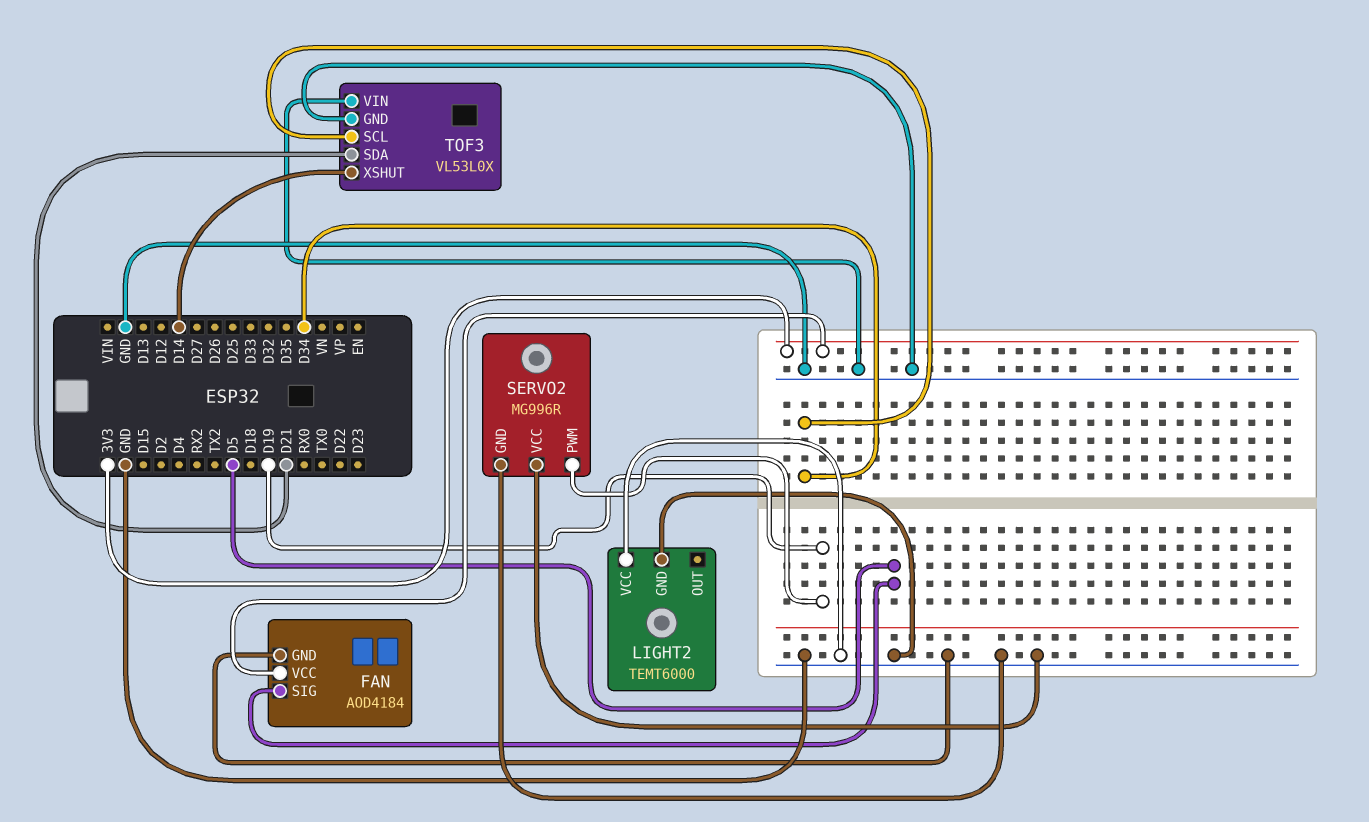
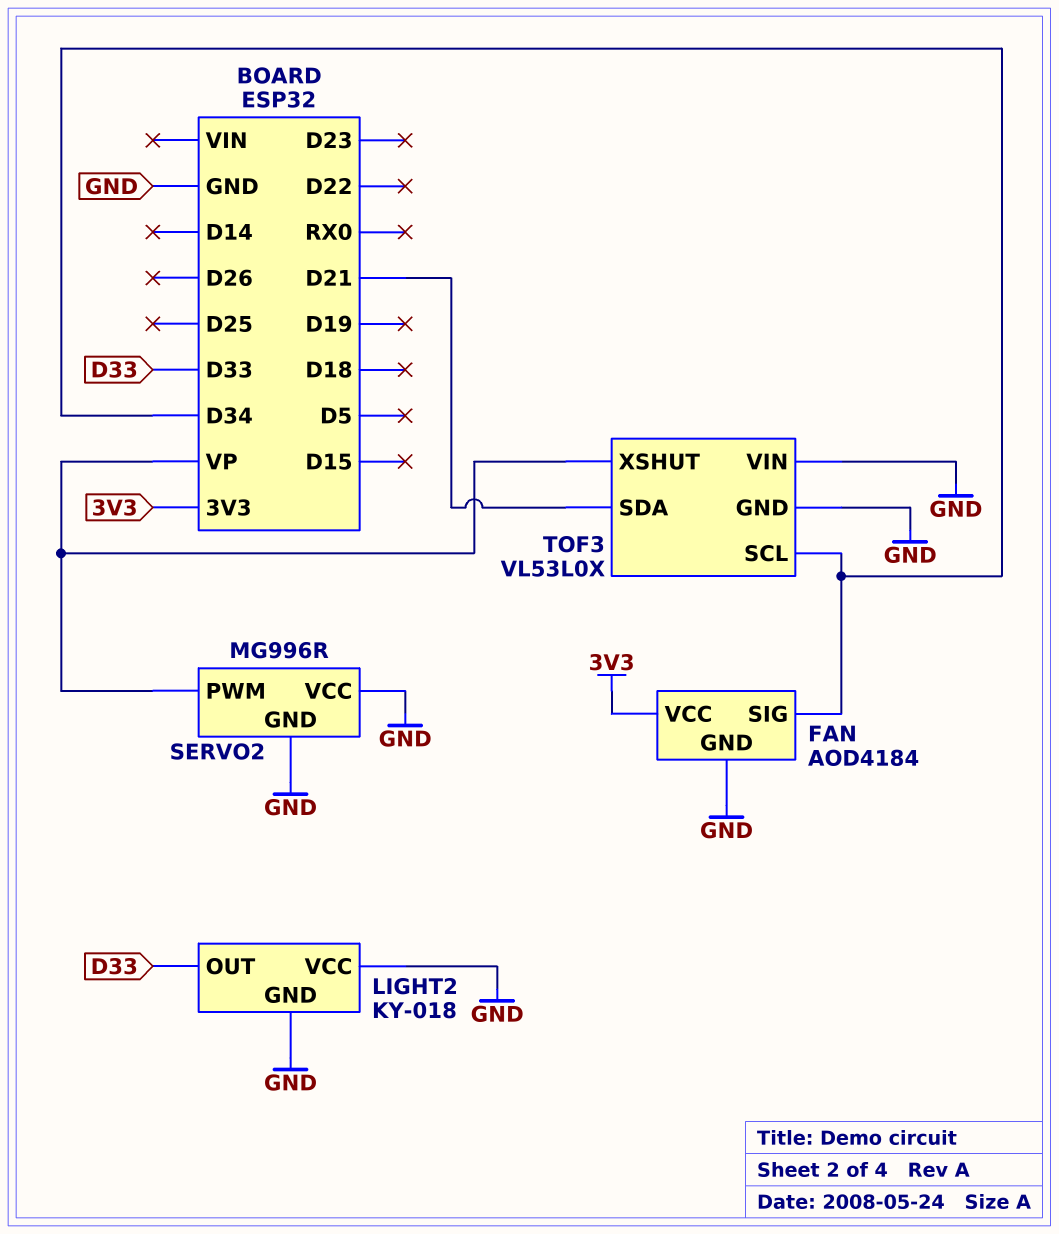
FAN pin SIG: D5 -> D34
LIGHT2: TEMT6000 -> KY-018
LIGHT2 pin OUT: none -> D33
SERVO2 pin PWM: D19 -> VP
TOF3 pin XSHUT: D14 -> VP

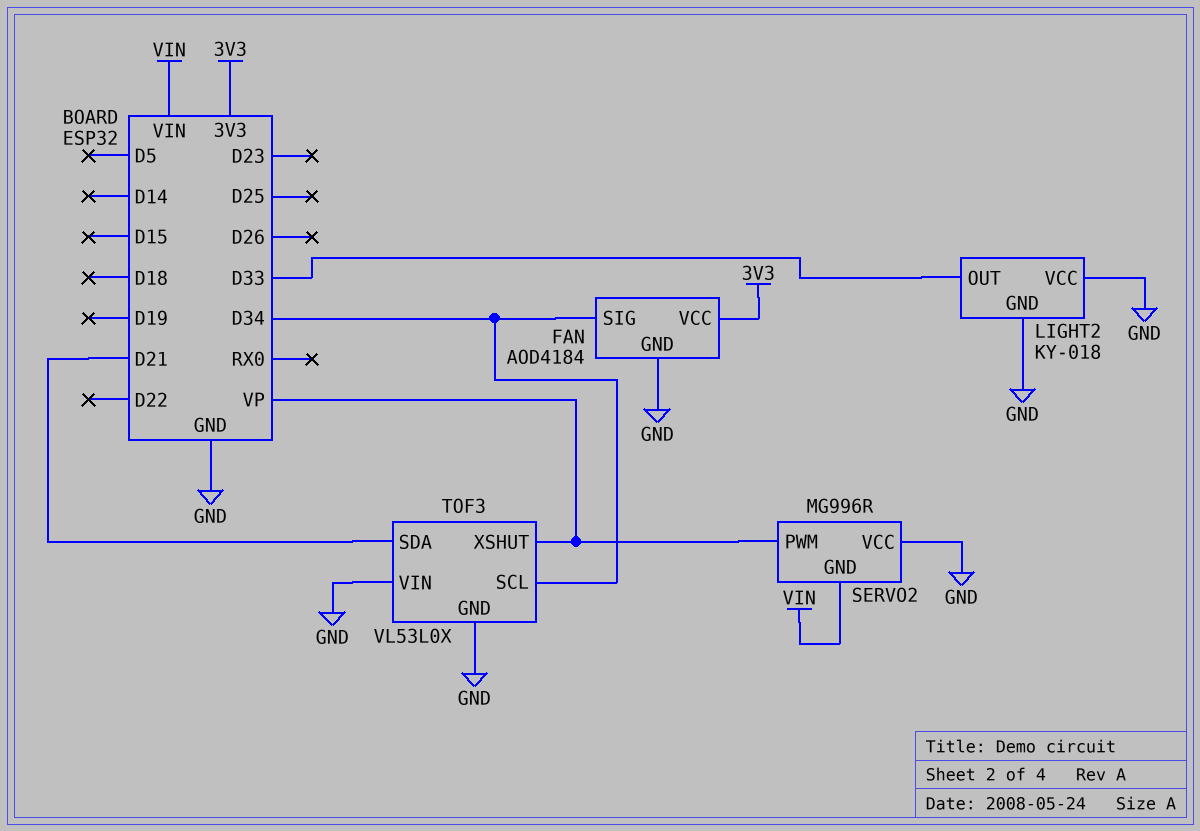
SERVO2 pin GND: GND -> VIN

